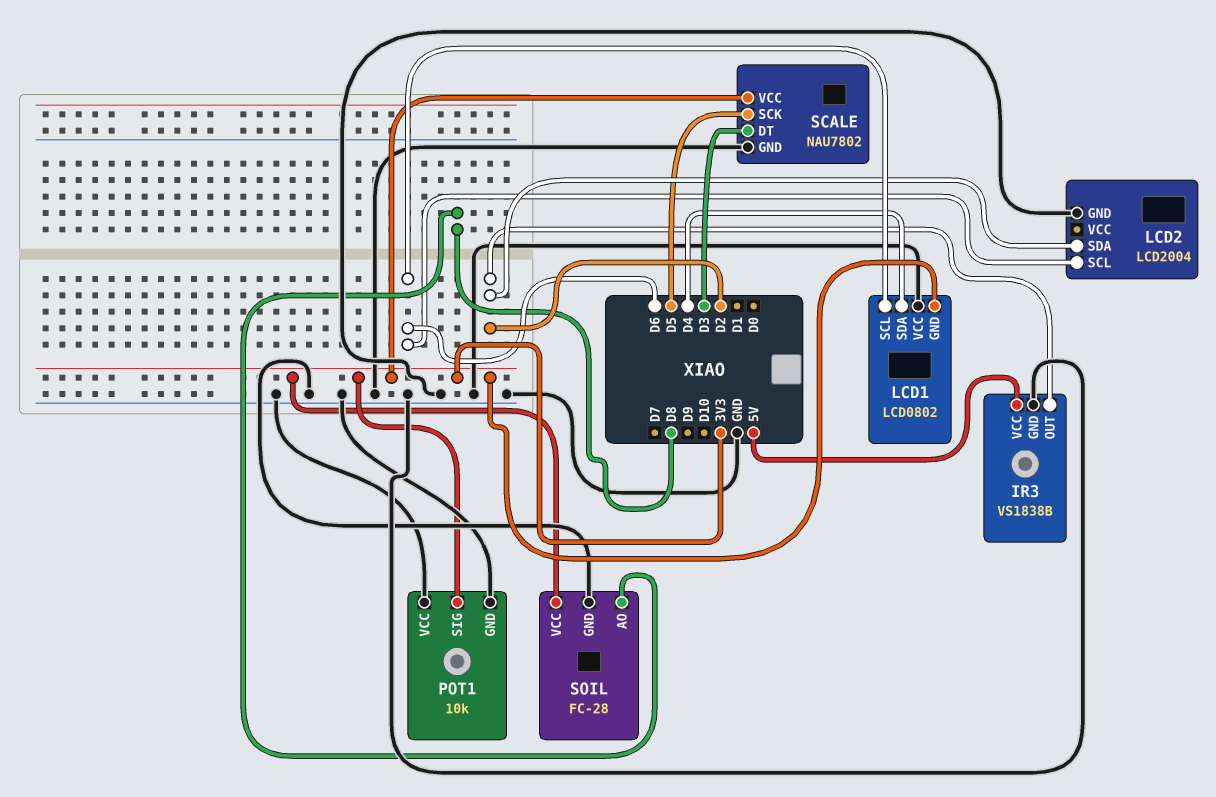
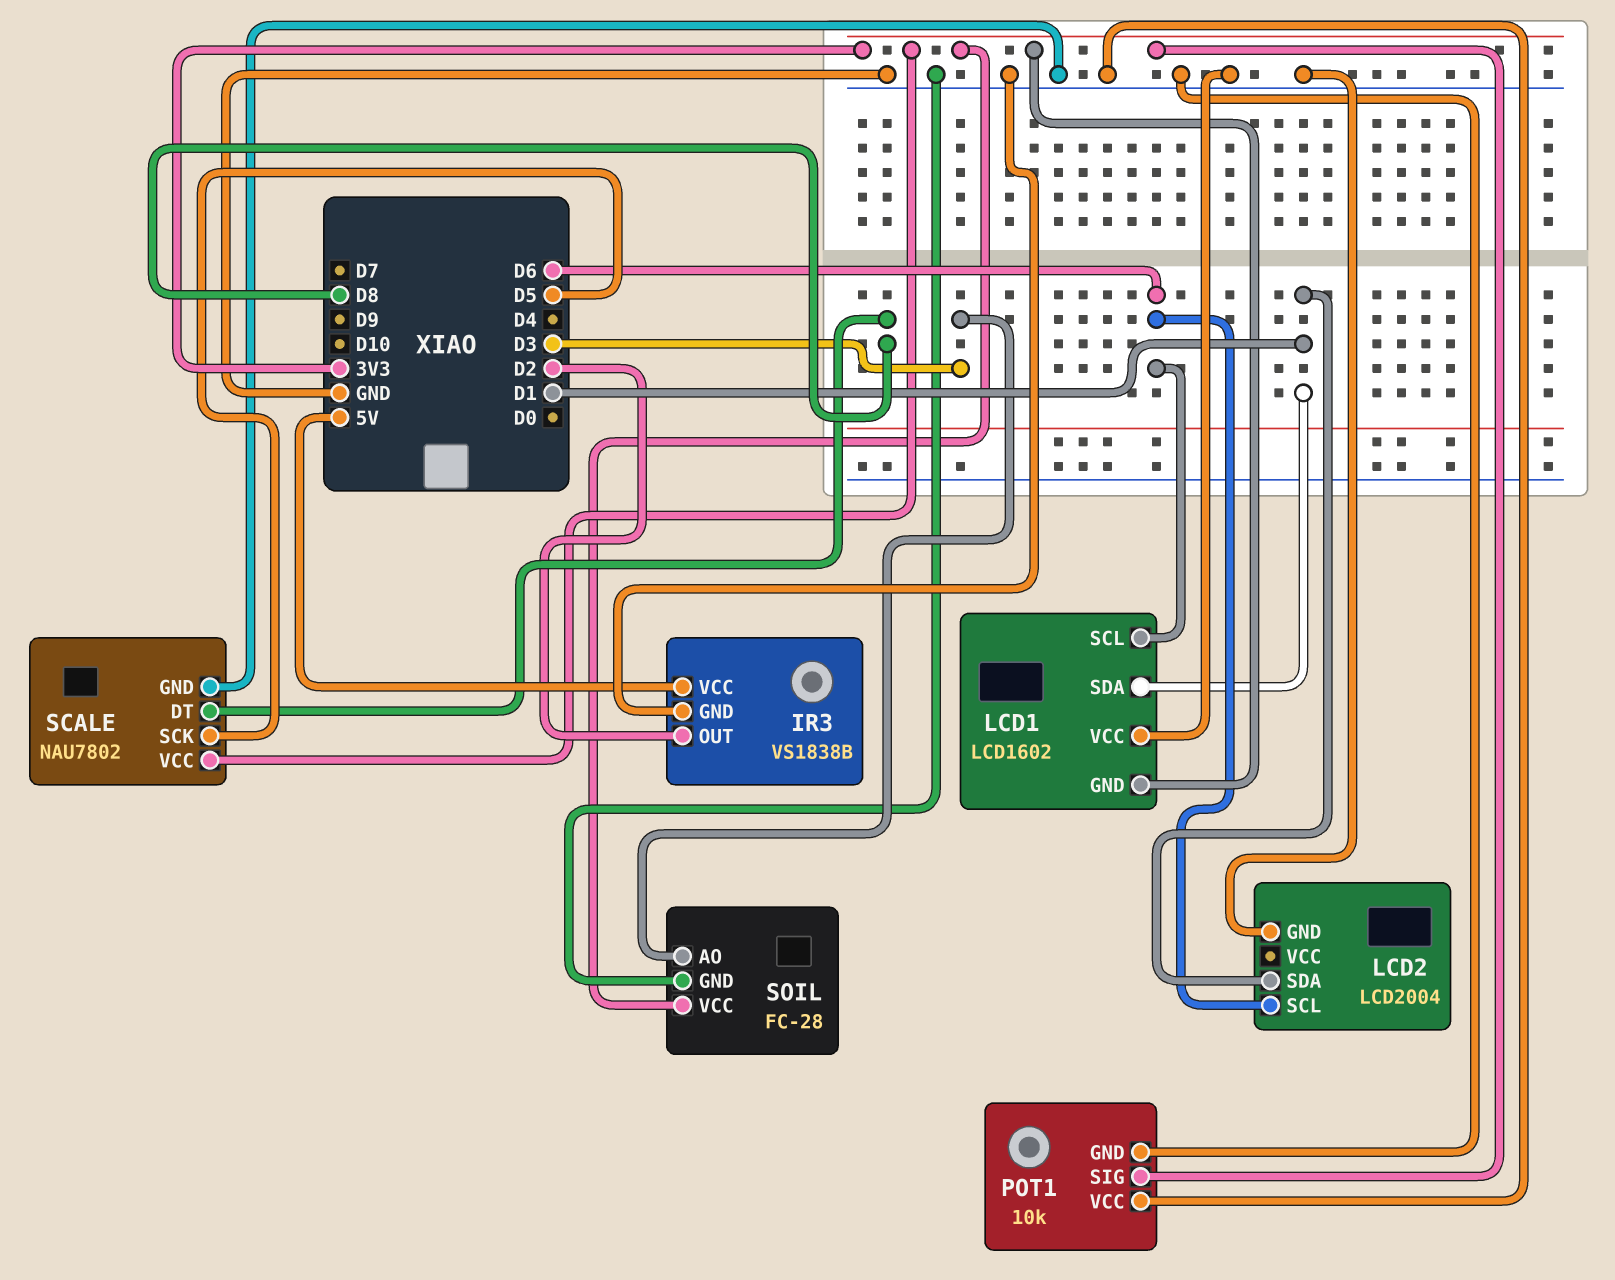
LCD1: LCD0802 -> LCD1602
LCD1 pin SDA: D4 -> D1
LCD2 pin SDA: D2 -> D1
SCALE pin DT: D3 -> D8
SOIL pin AO: D8 -> D3

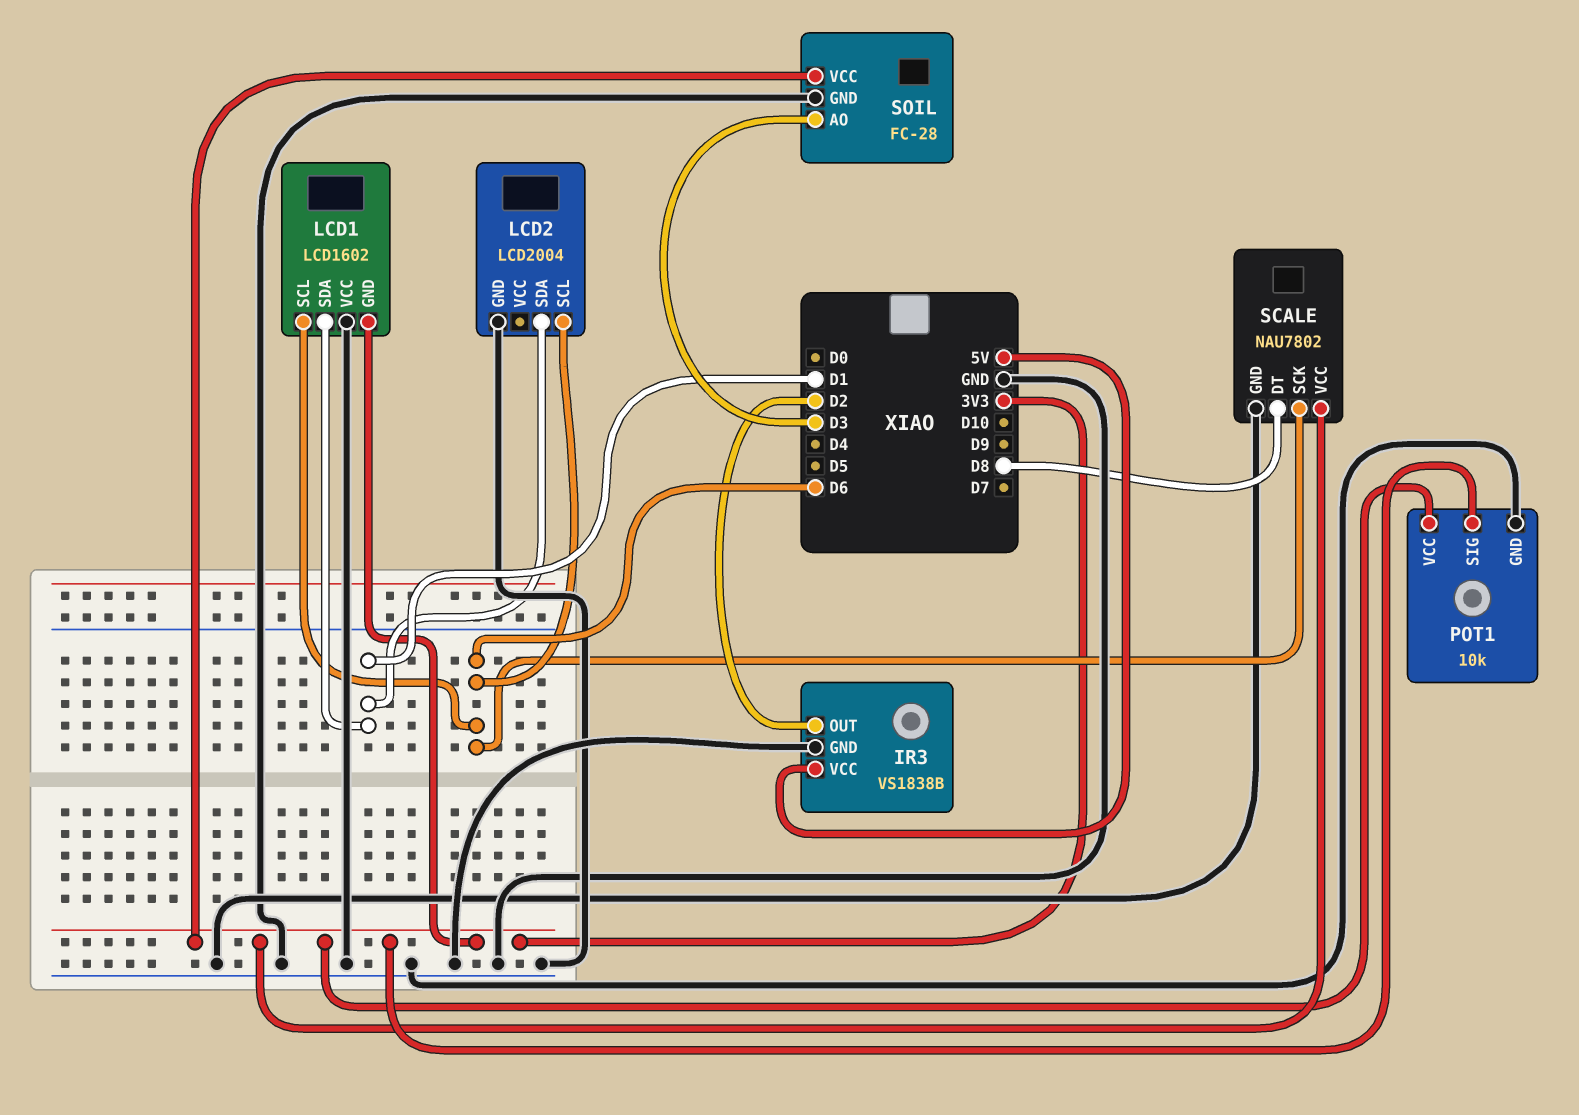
POT1 pin VCC: GND -> 3V3
SCALE pin SCK: D5 -> D6

